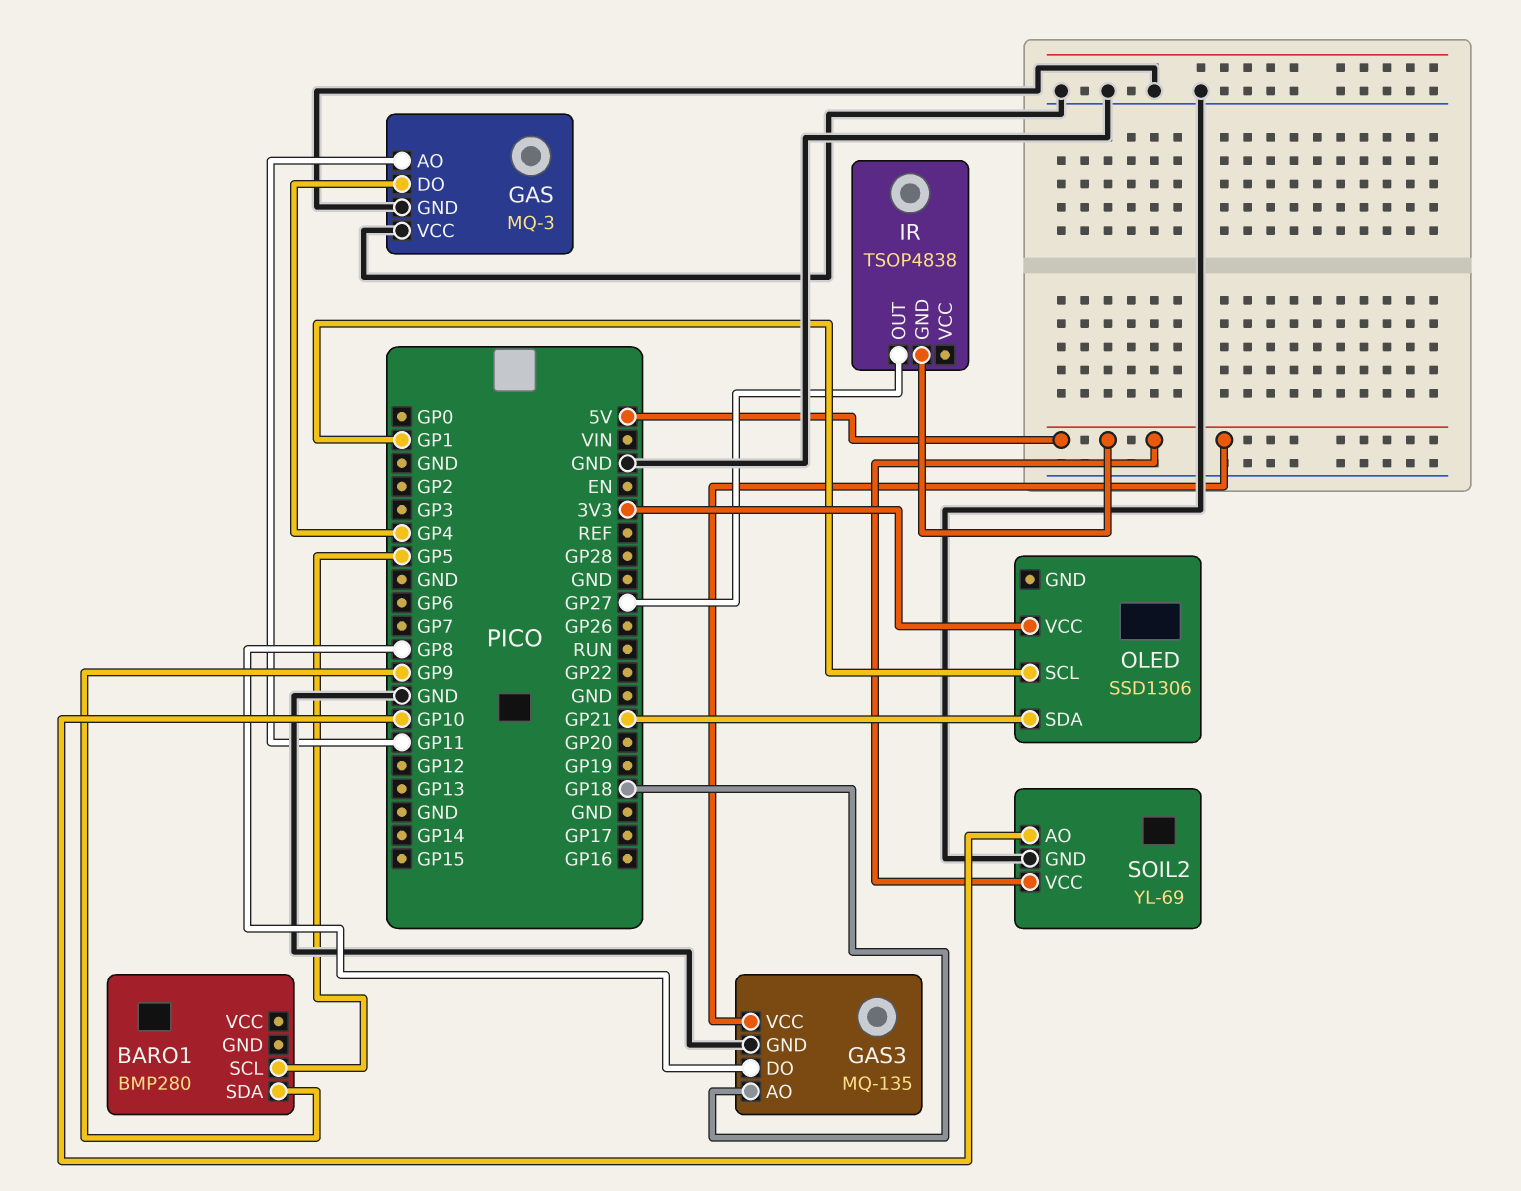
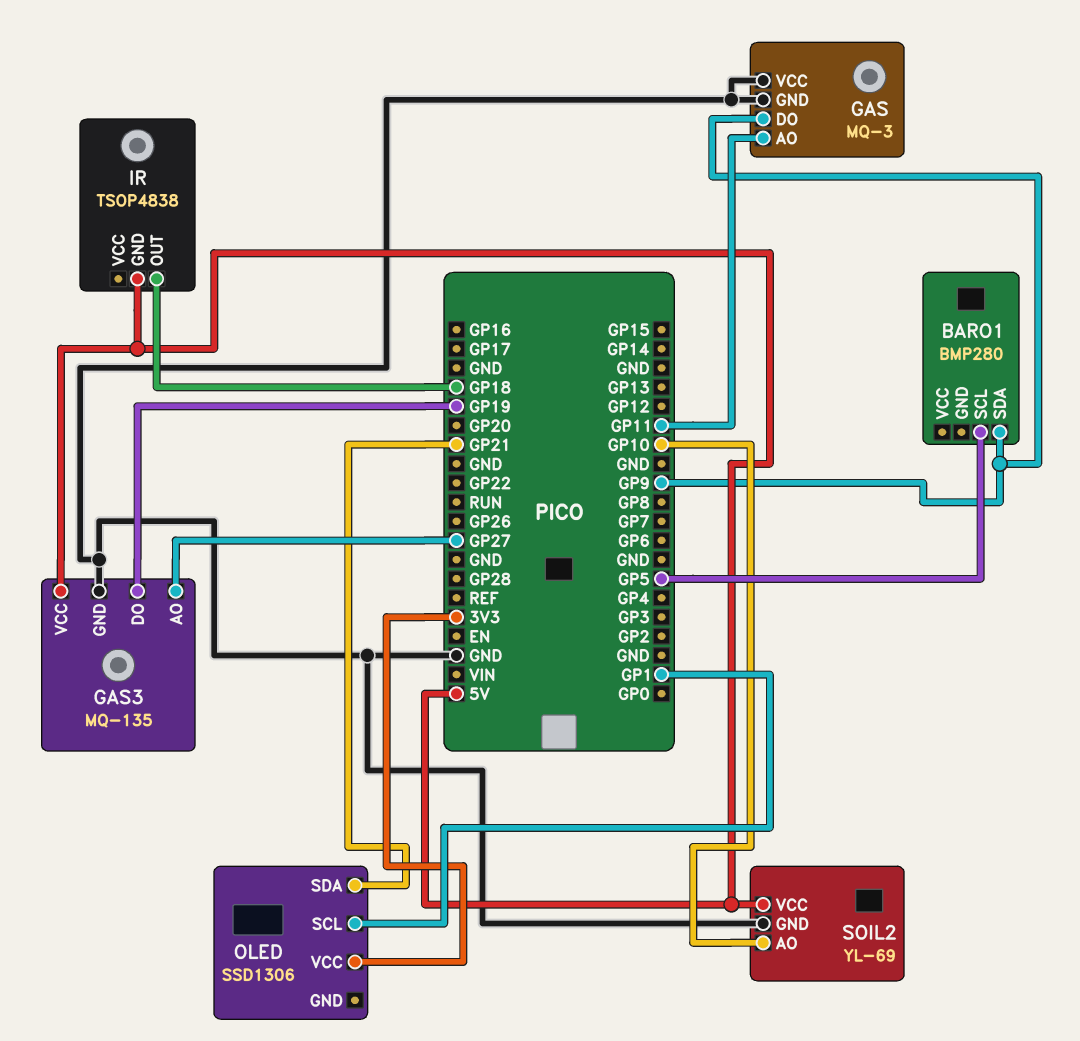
GAS pin DO: GP4 -> GP9
GAS3 pin AO: GP18 -> GP27
GAS3 pin DO: GP8 -> GP19
IR pin OUT: GP27 -> GP18

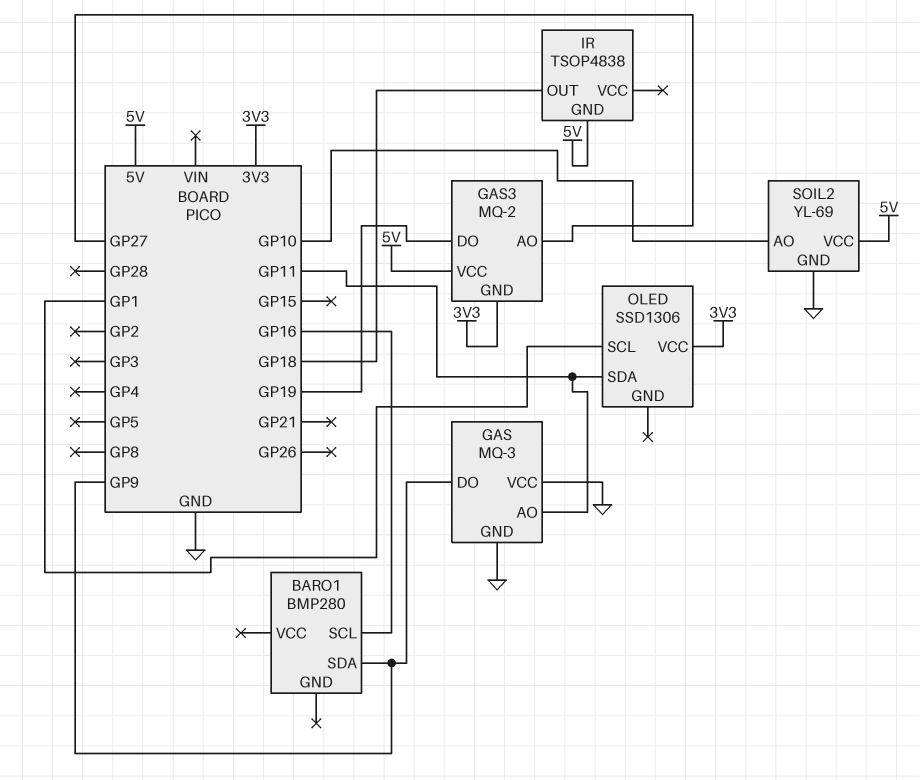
BARO1 pin SCL: GP5 -> GP16
GAS3: MQ-135 -> MQ-2
GAS3 pin GND: GND -> 3V3
OLED pin SDA: GP21 -> GP11

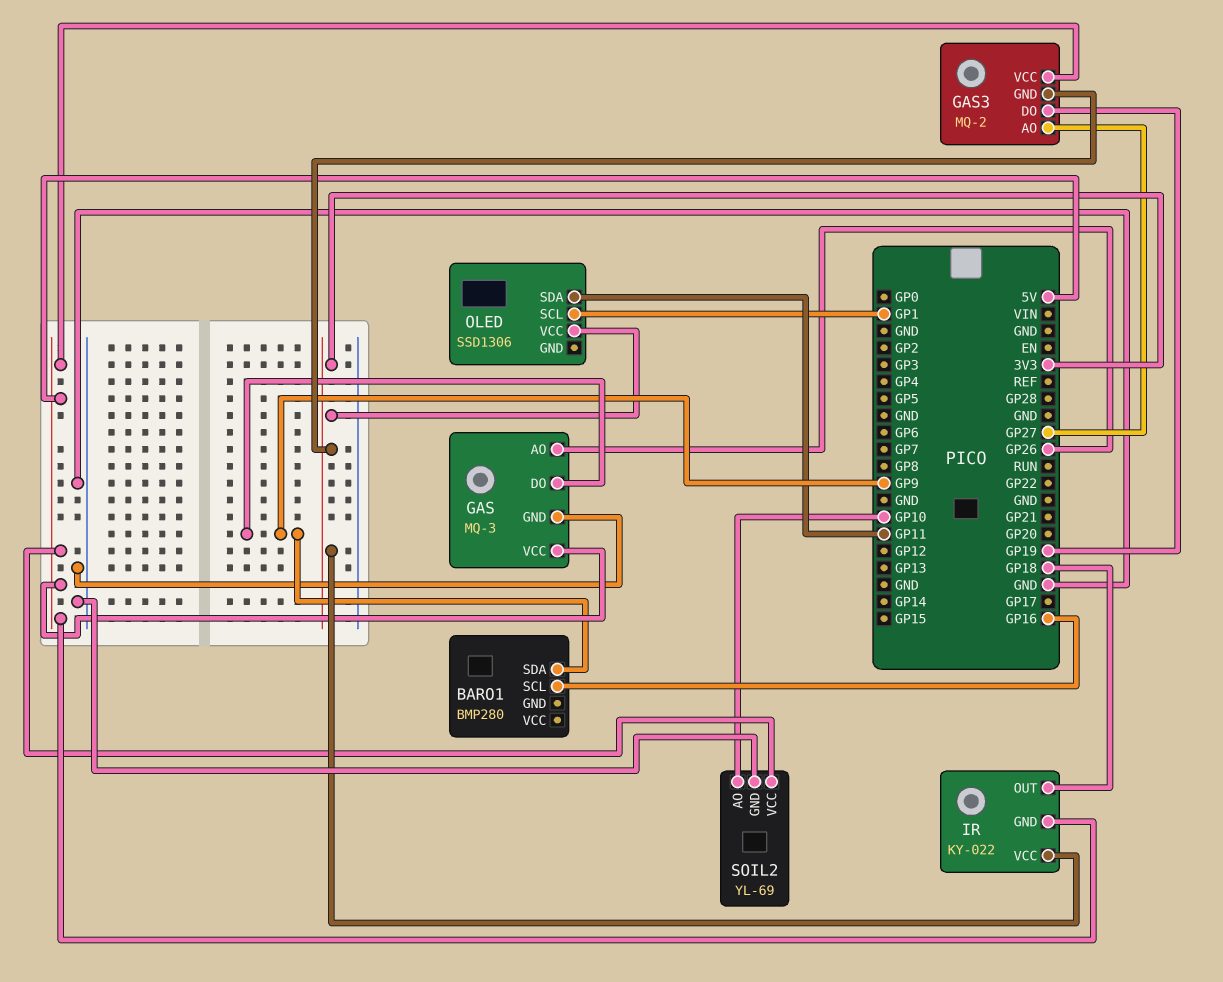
GAS pin AO: GP11 -> GP26
GAS pin VCC: GND -> 5V
IR: TSOP4838 -> KY-022
IR pin VCC: none -> 3V3

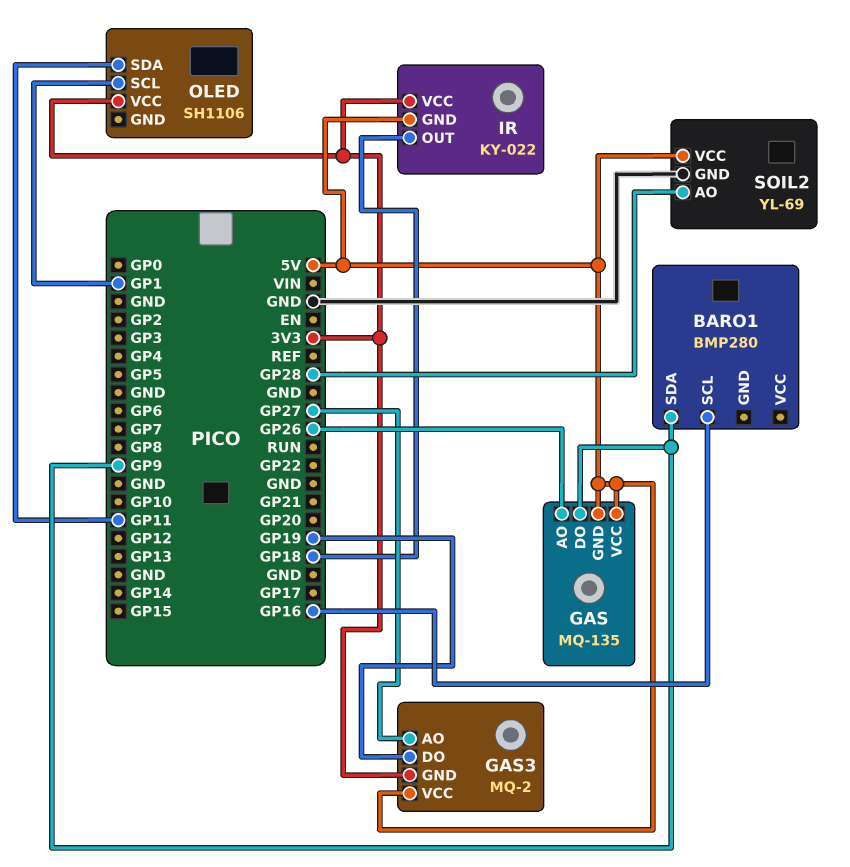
GAS: MQ-3 -> MQ-135
GAS pin GND: GND -> 5V
OLED: SSD1306 -> SH1106
SOIL2 pin AO: GP10 -> GP28

